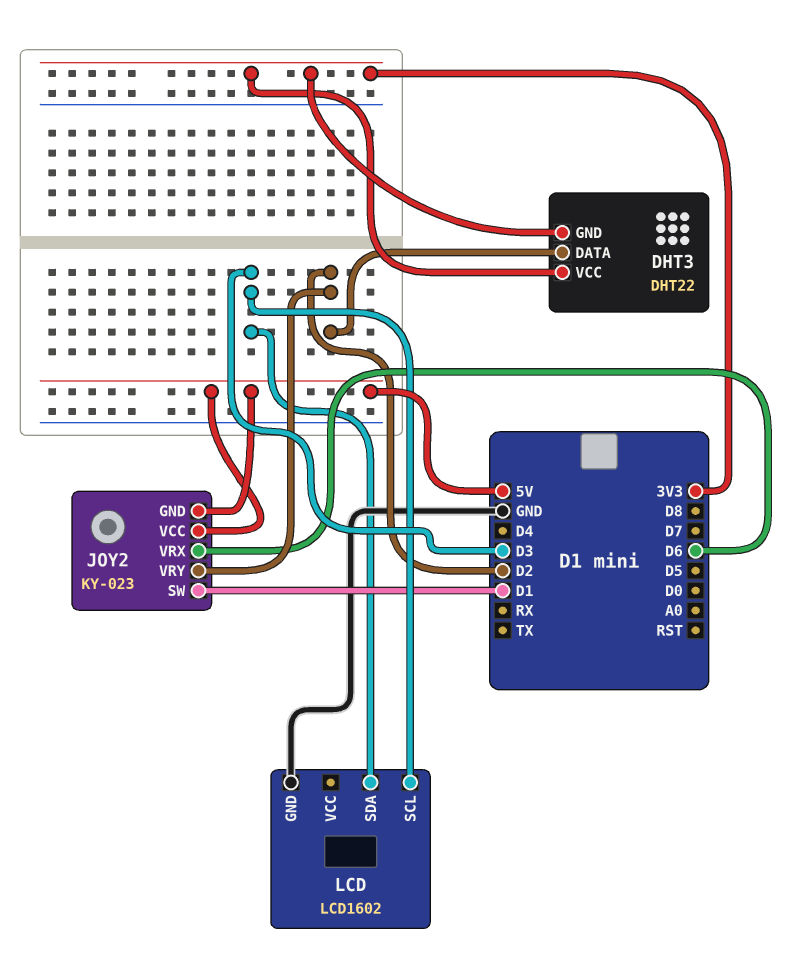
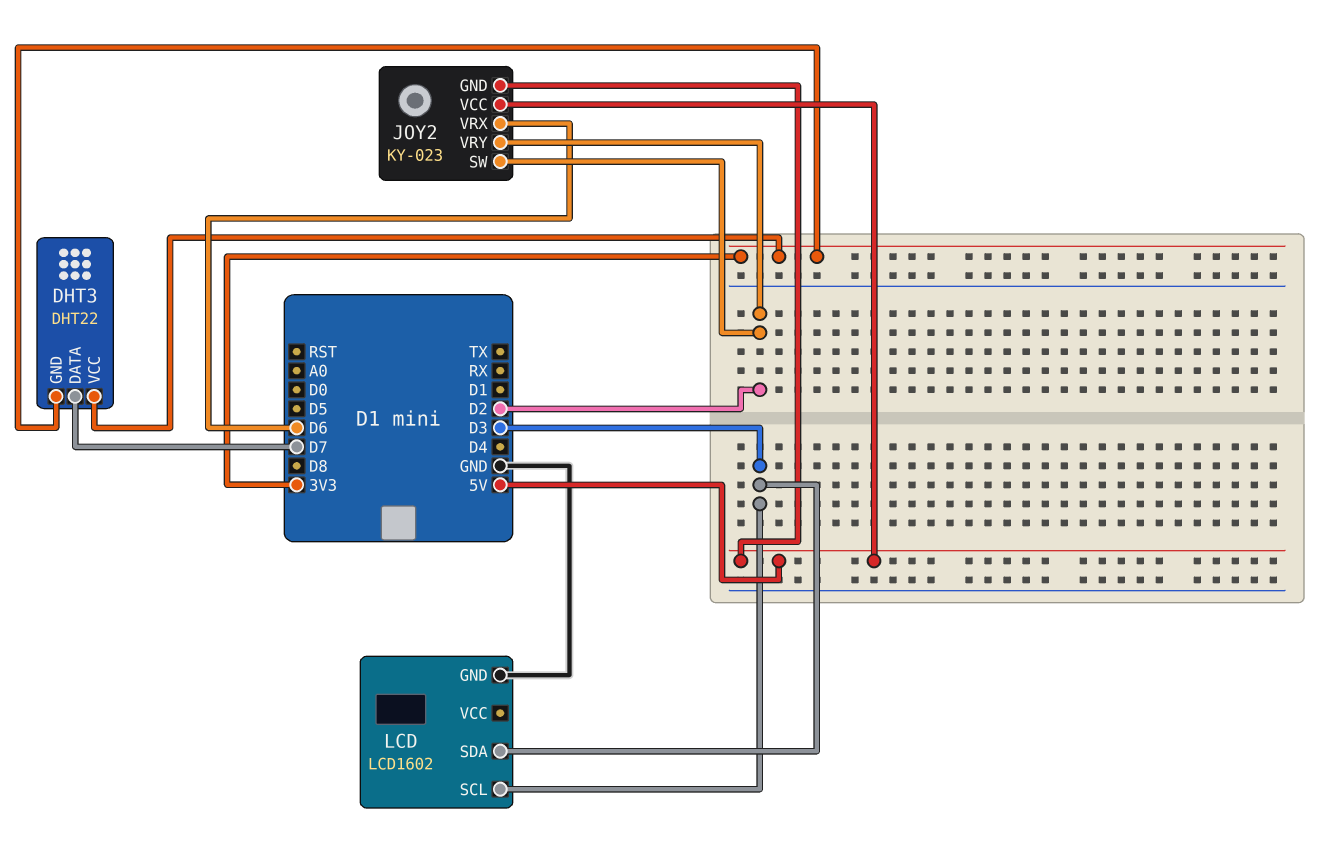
DHT3 pin DATA: D2 -> D7
JOY2 pin SW: D1 -> D2

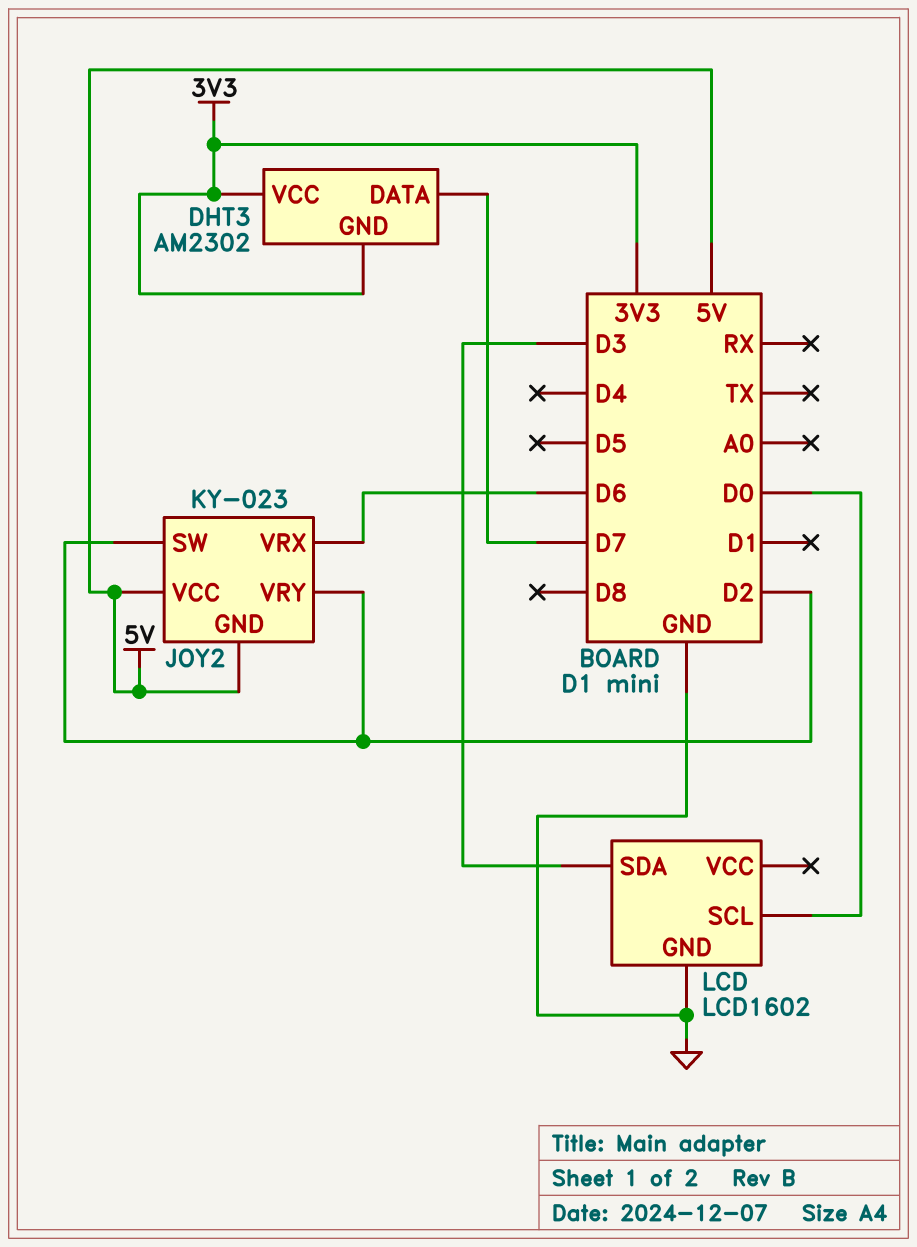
DHT3: DHT22 -> AM2302
LCD pin SCL: D3 -> D0

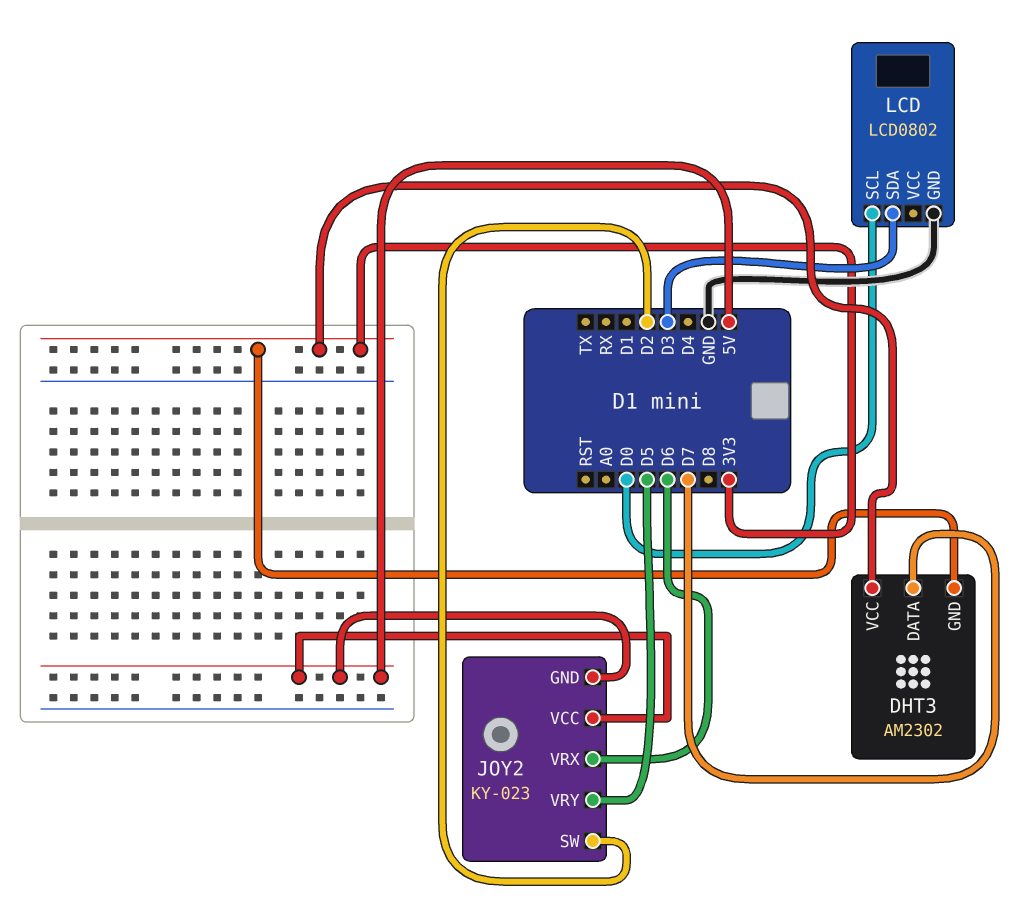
JOY2 pin VRY: D2 -> D5
LCD: LCD1602 -> LCD0802

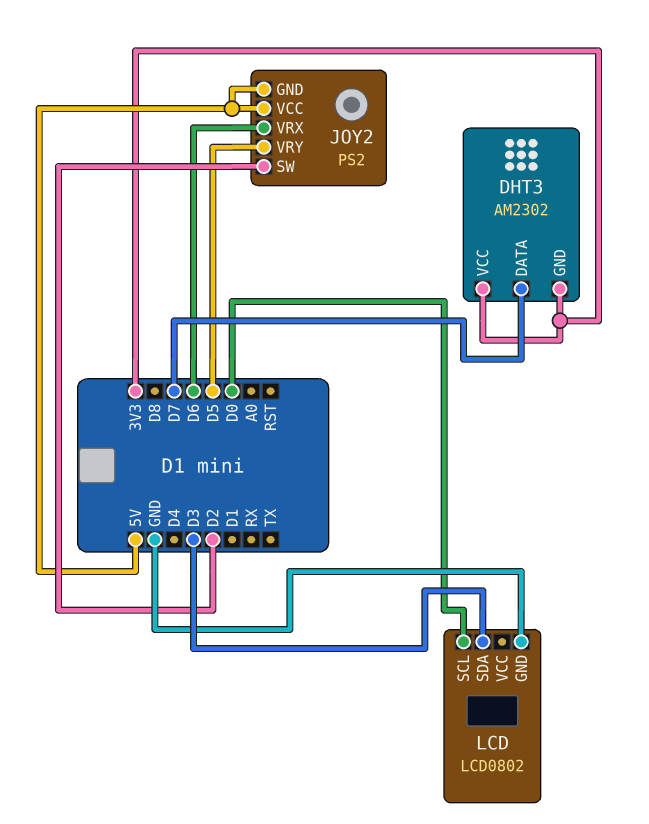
JOY2: KY-023 -> PS2

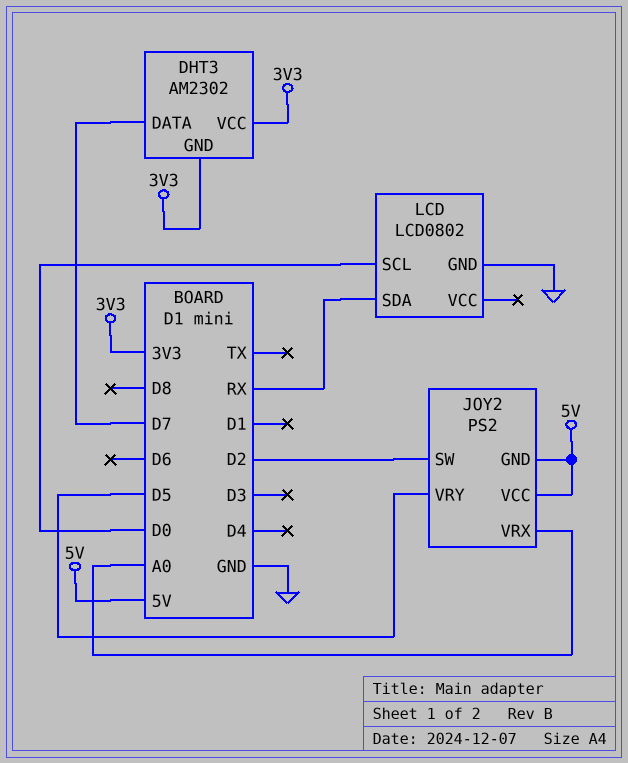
JOY2 pin VRX: D6 -> A0
LCD pin SDA: D3 -> RX

